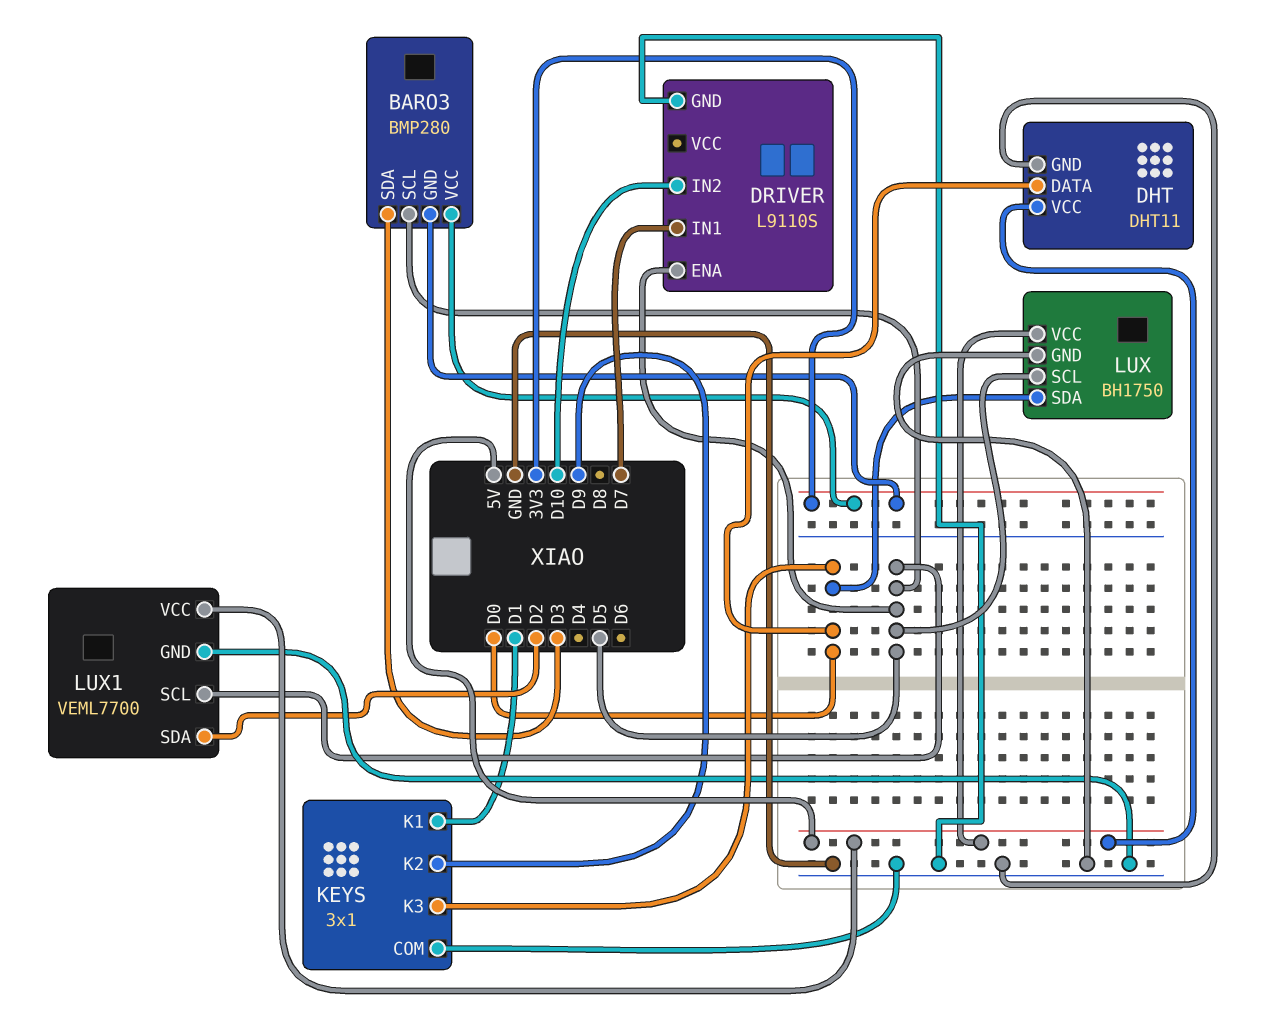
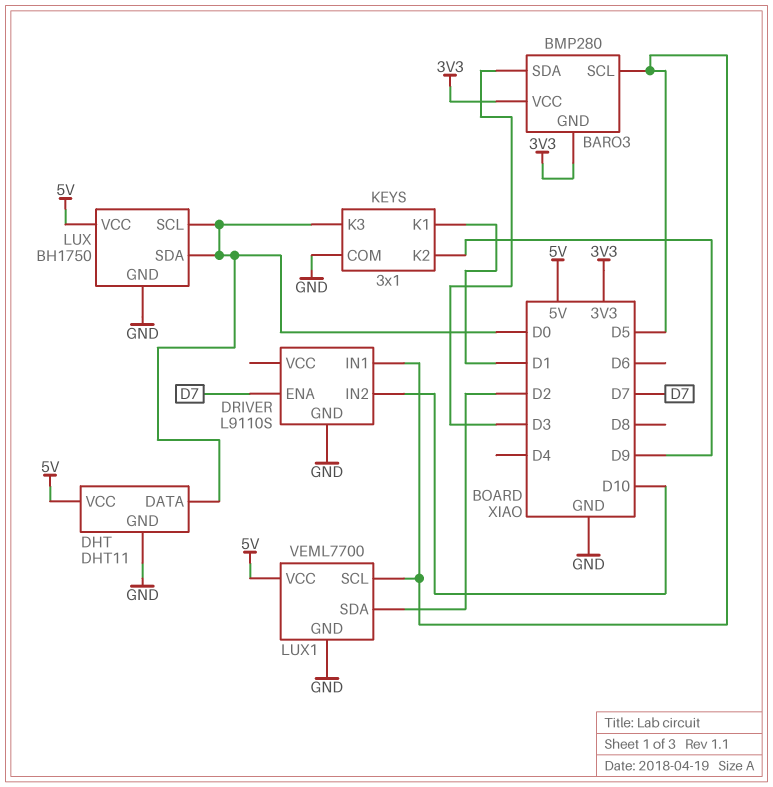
DRIVER pin ENA: D5 -> D7
DRIVER pin IN1: D7 -> D5
LUX pin SCL: D5 -> D0

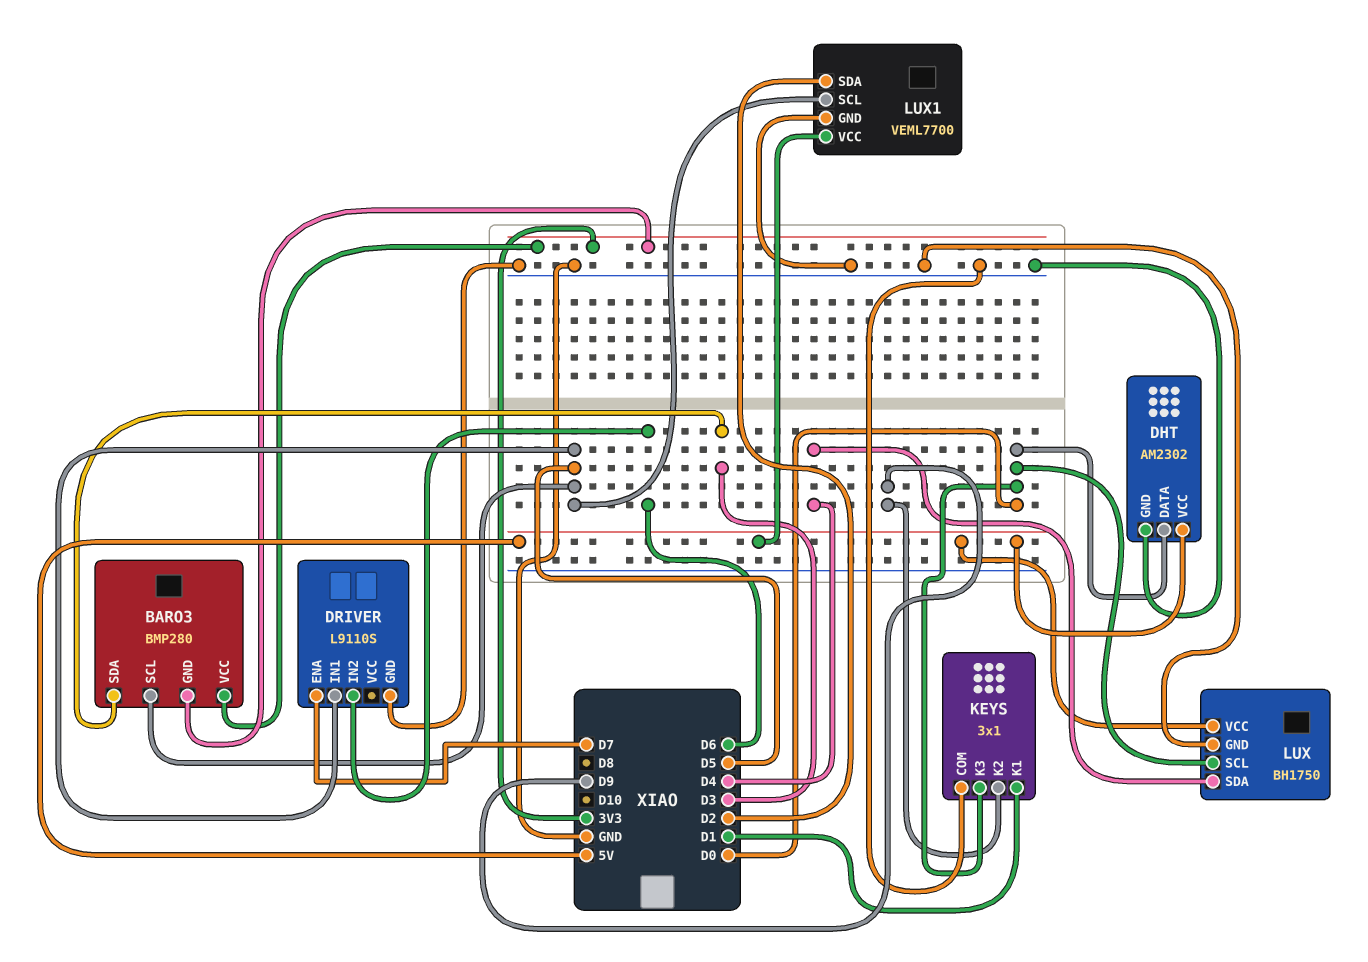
DHT: DHT11 -> AM2302
DRIVER pin IN2: D10 -> D6
LUX pin SDA: D0 -> D4

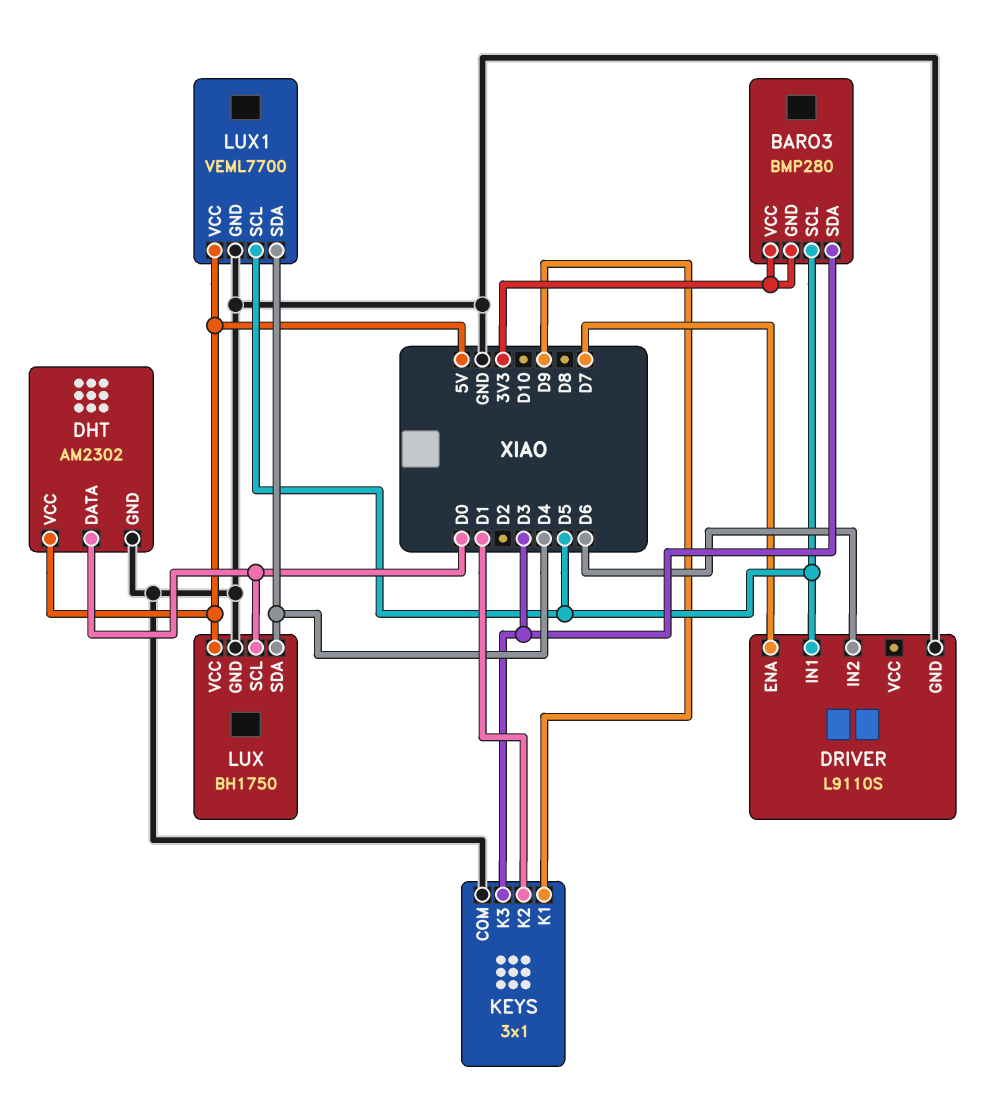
KEYS pin K1: D1 -> D9
KEYS pin K2: D9 -> D1
KEYS pin K3: D0 -> D3
LUX1 pin SDA: D2 -> D4

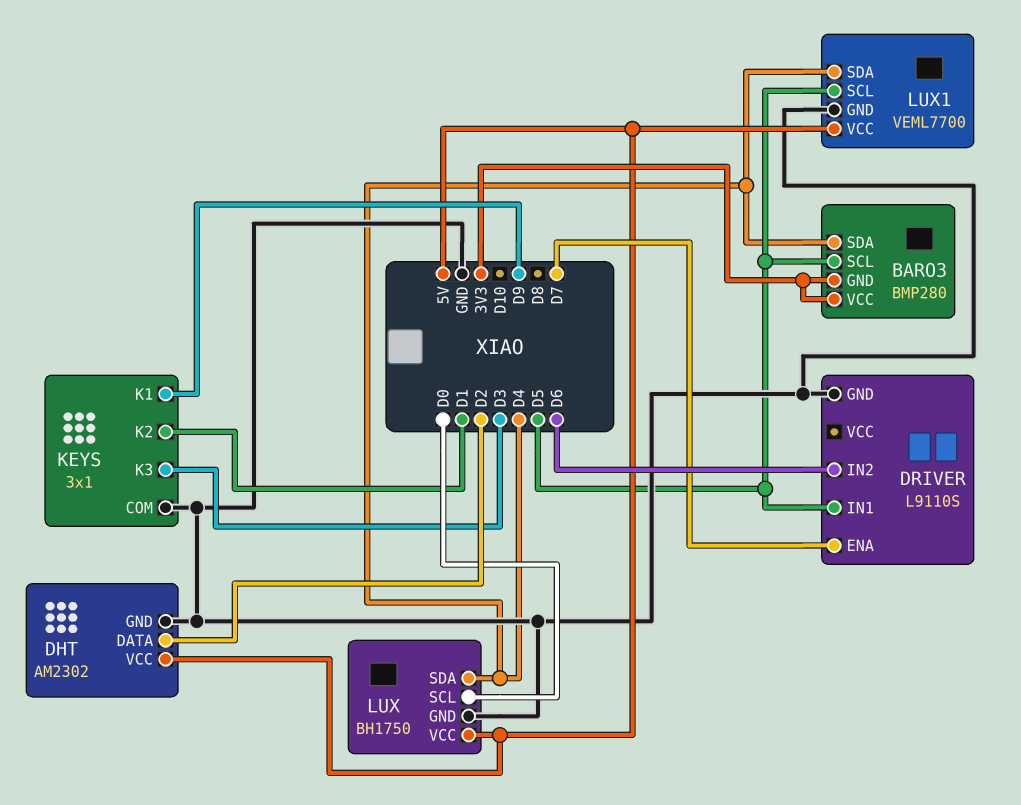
BARO3 pin SDA: D3 -> D4
DHT pin DATA: D0 -> D2

